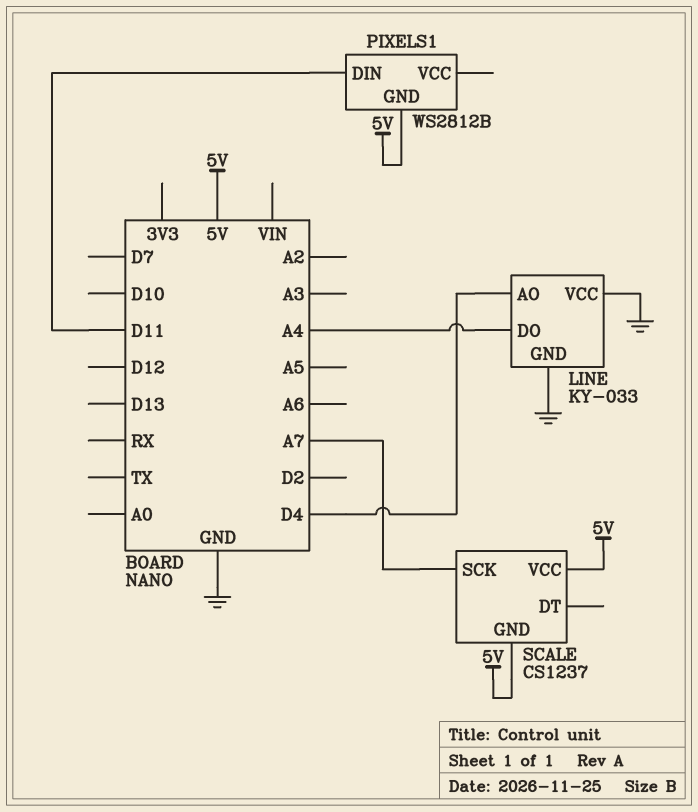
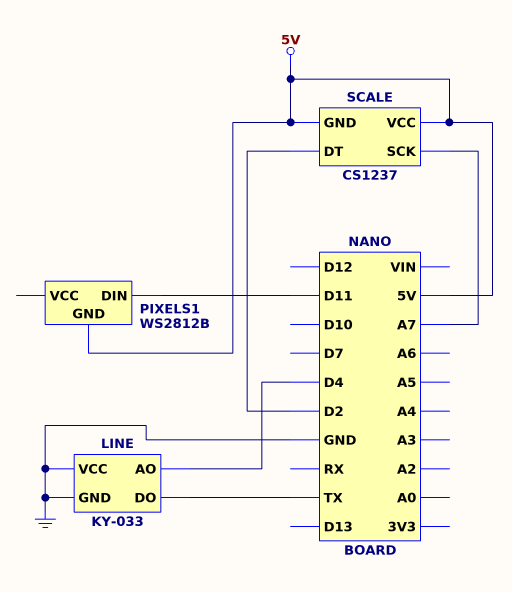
LINE pin DO: A4 -> TX
SCALE pin DT: none -> D2

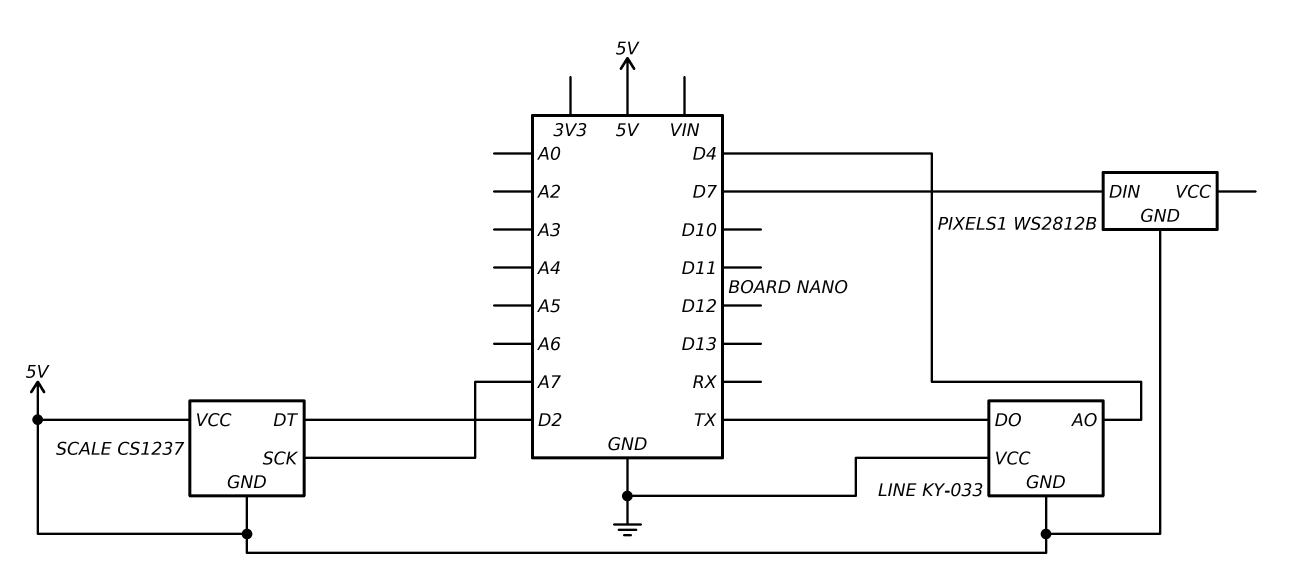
LINE pin GND: GND -> 5V
PIXELS1 pin DIN: D11 -> D7

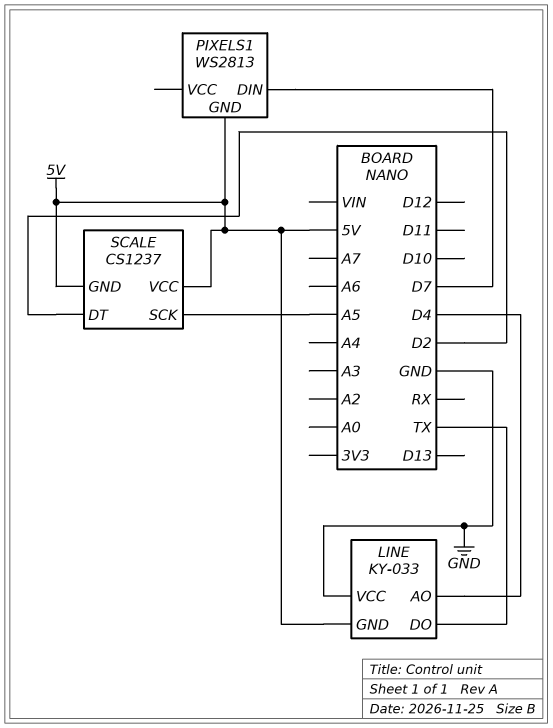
PIXELS1: WS2812B -> WS2813
SCALE pin SCK: A7 -> A5

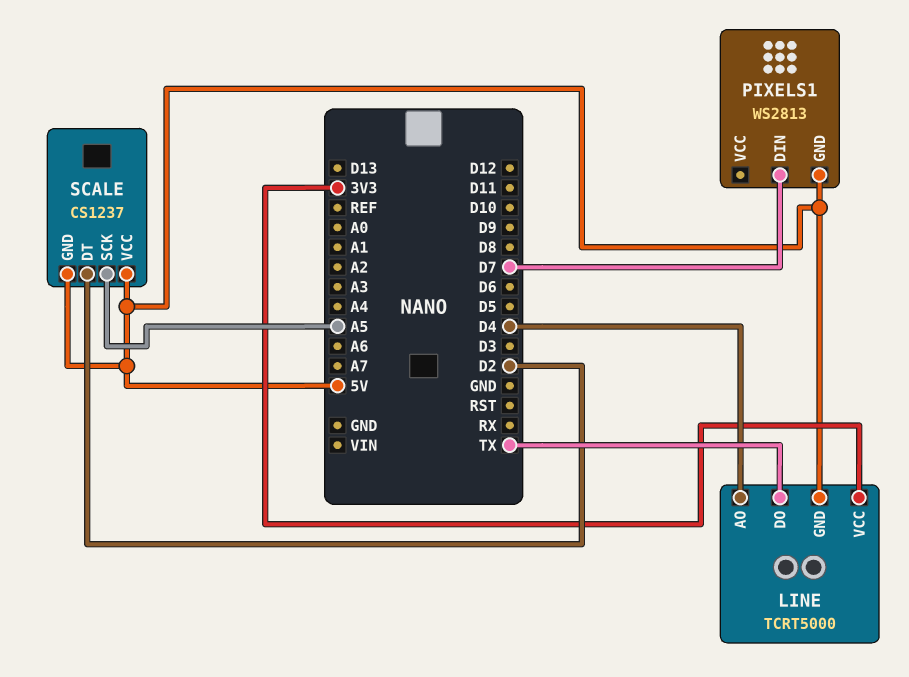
LINE: KY-033 -> TCRT5000
LINE pin VCC: GND -> 3V3

